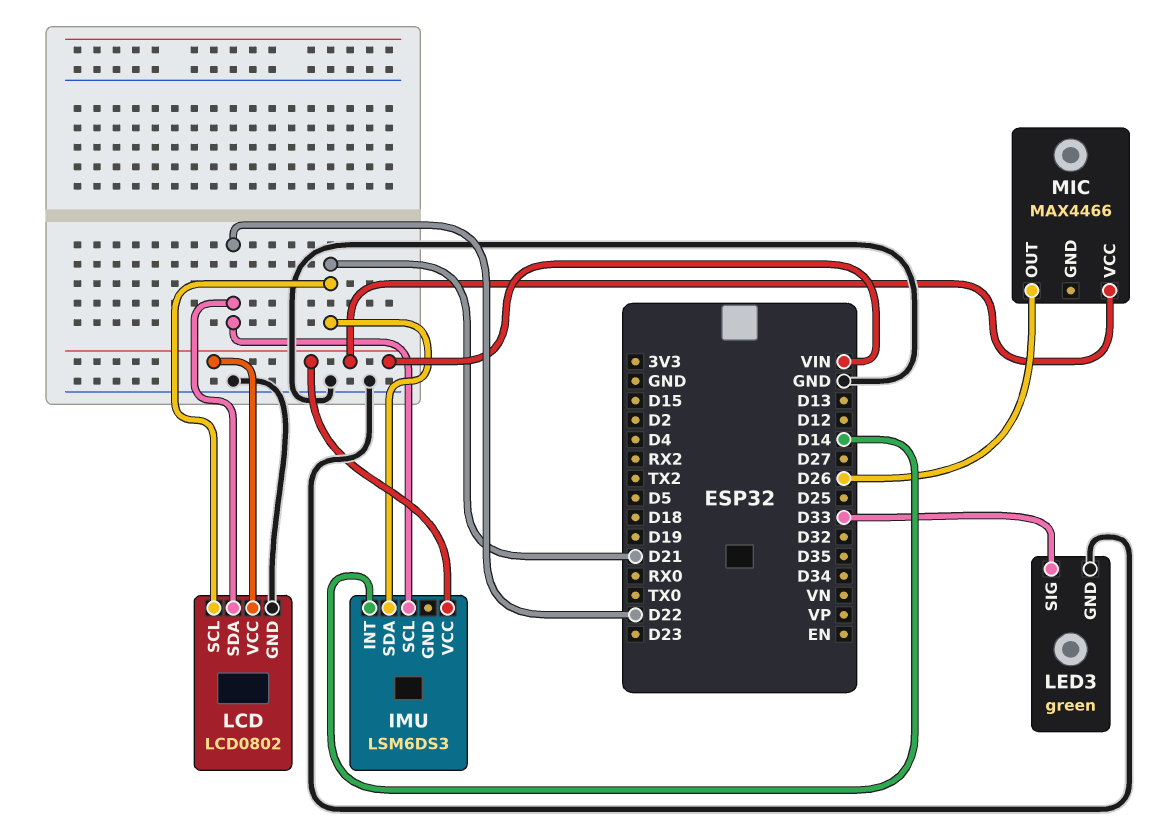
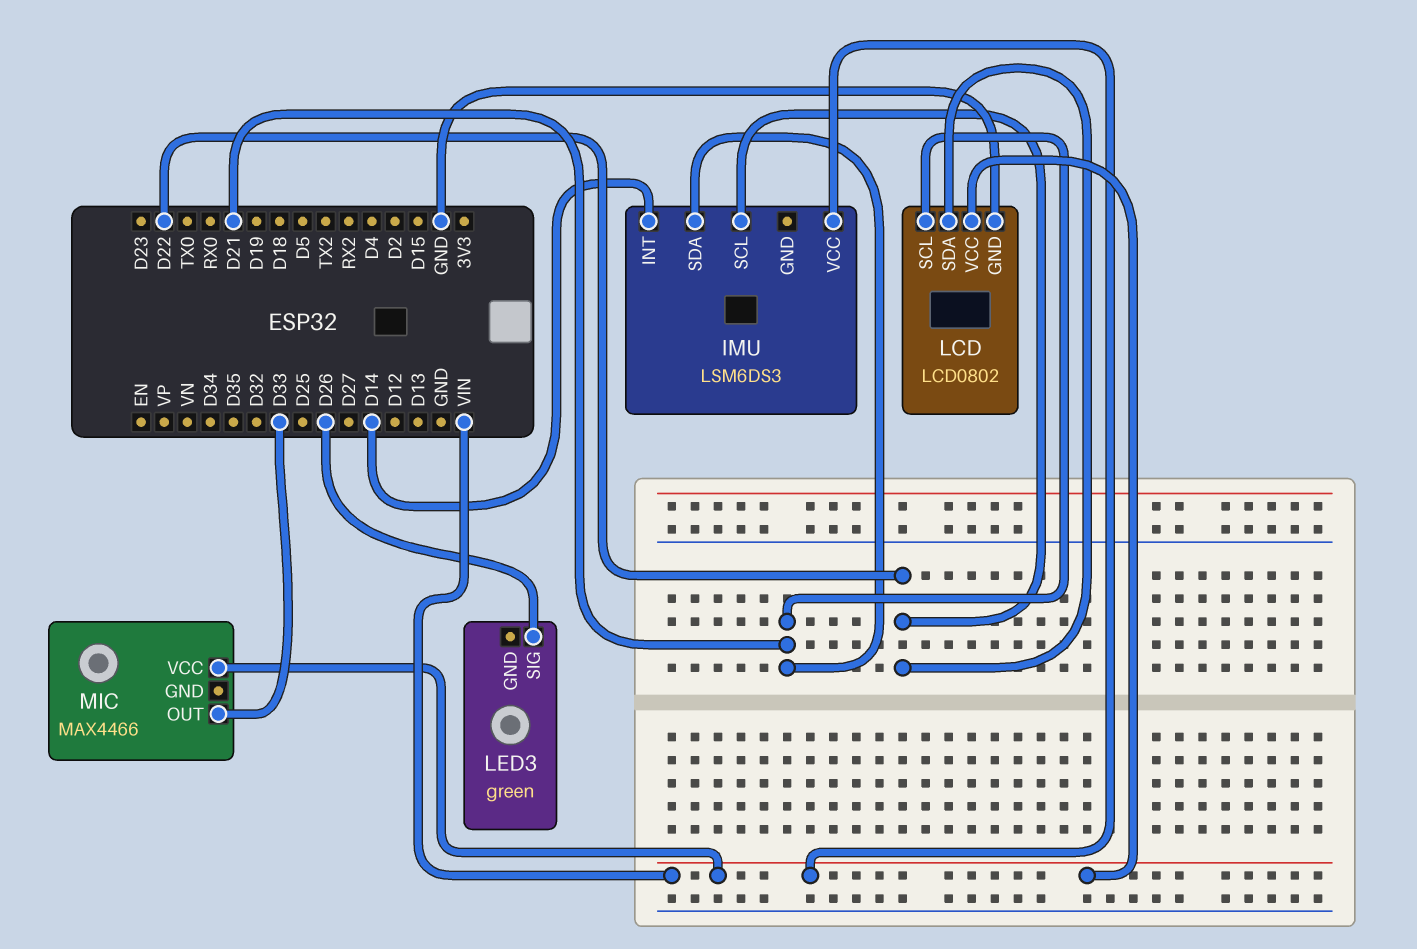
LED3 pin GND: GND -> none
LED3 pin SIG: D33 -> D26
MIC pin OUT: D26 -> D33

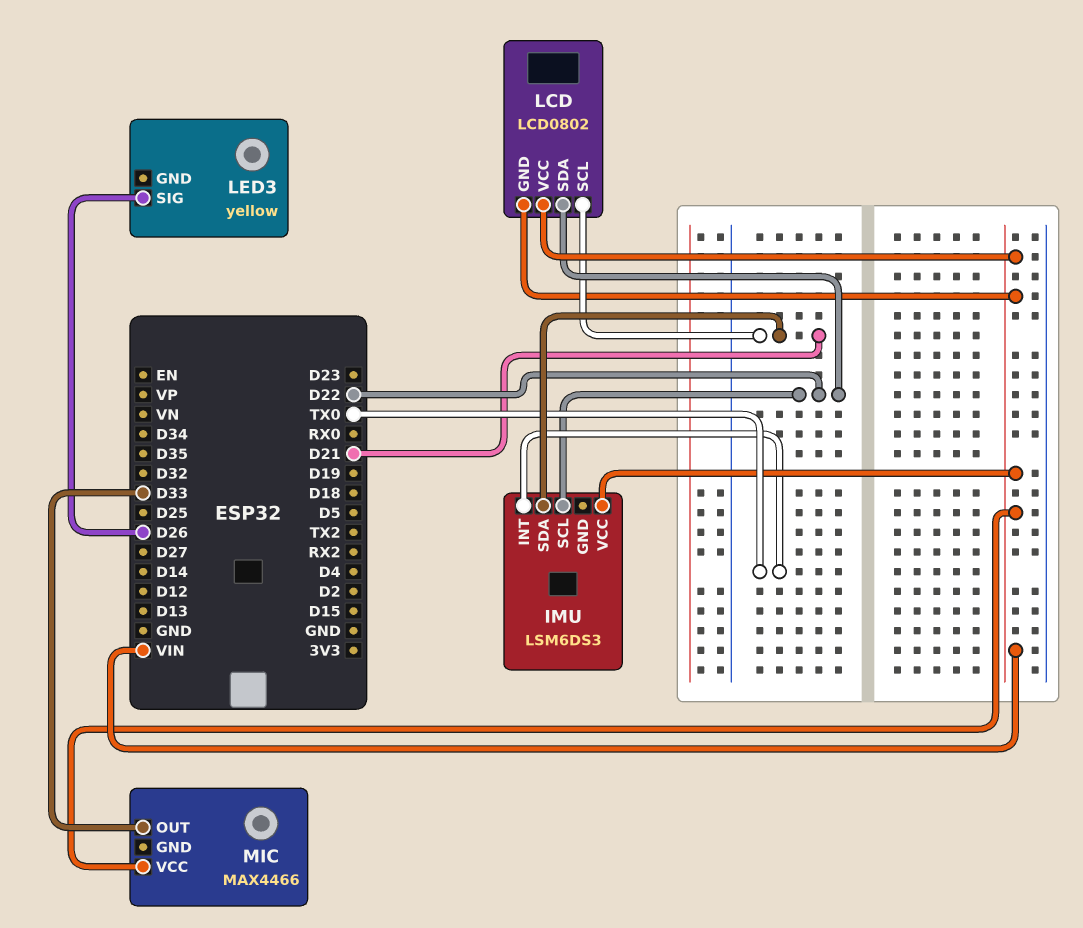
IMU pin INT: D14 -> TX0
LCD pin GND: GND -> VIN
LED3: green -> yellow

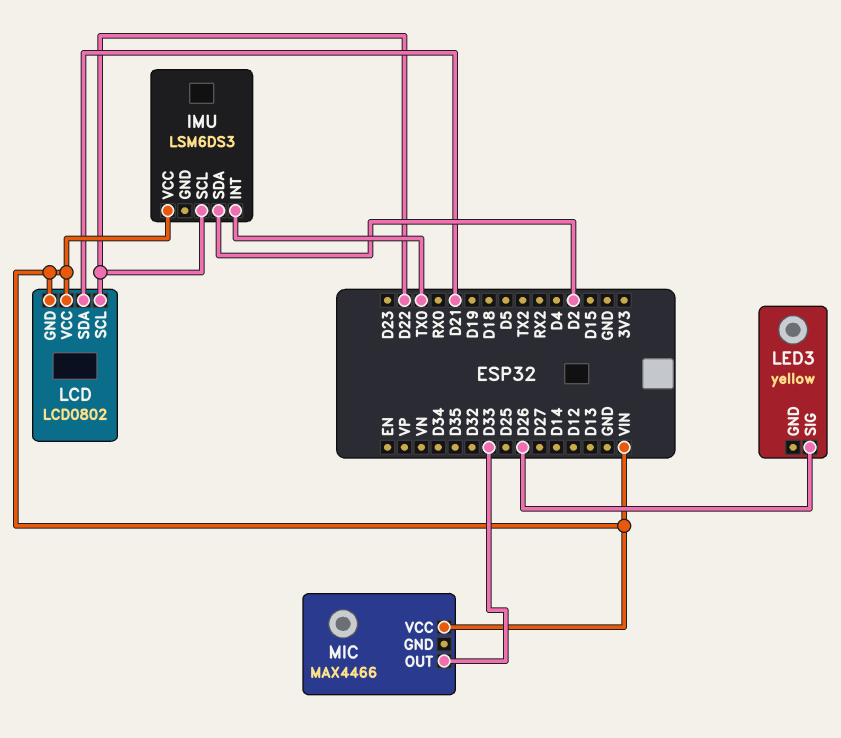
IMU pin SDA: D21 -> D2
LCD pin SCL: D21 -> D22
LCD pin SDA: D22 -> D21

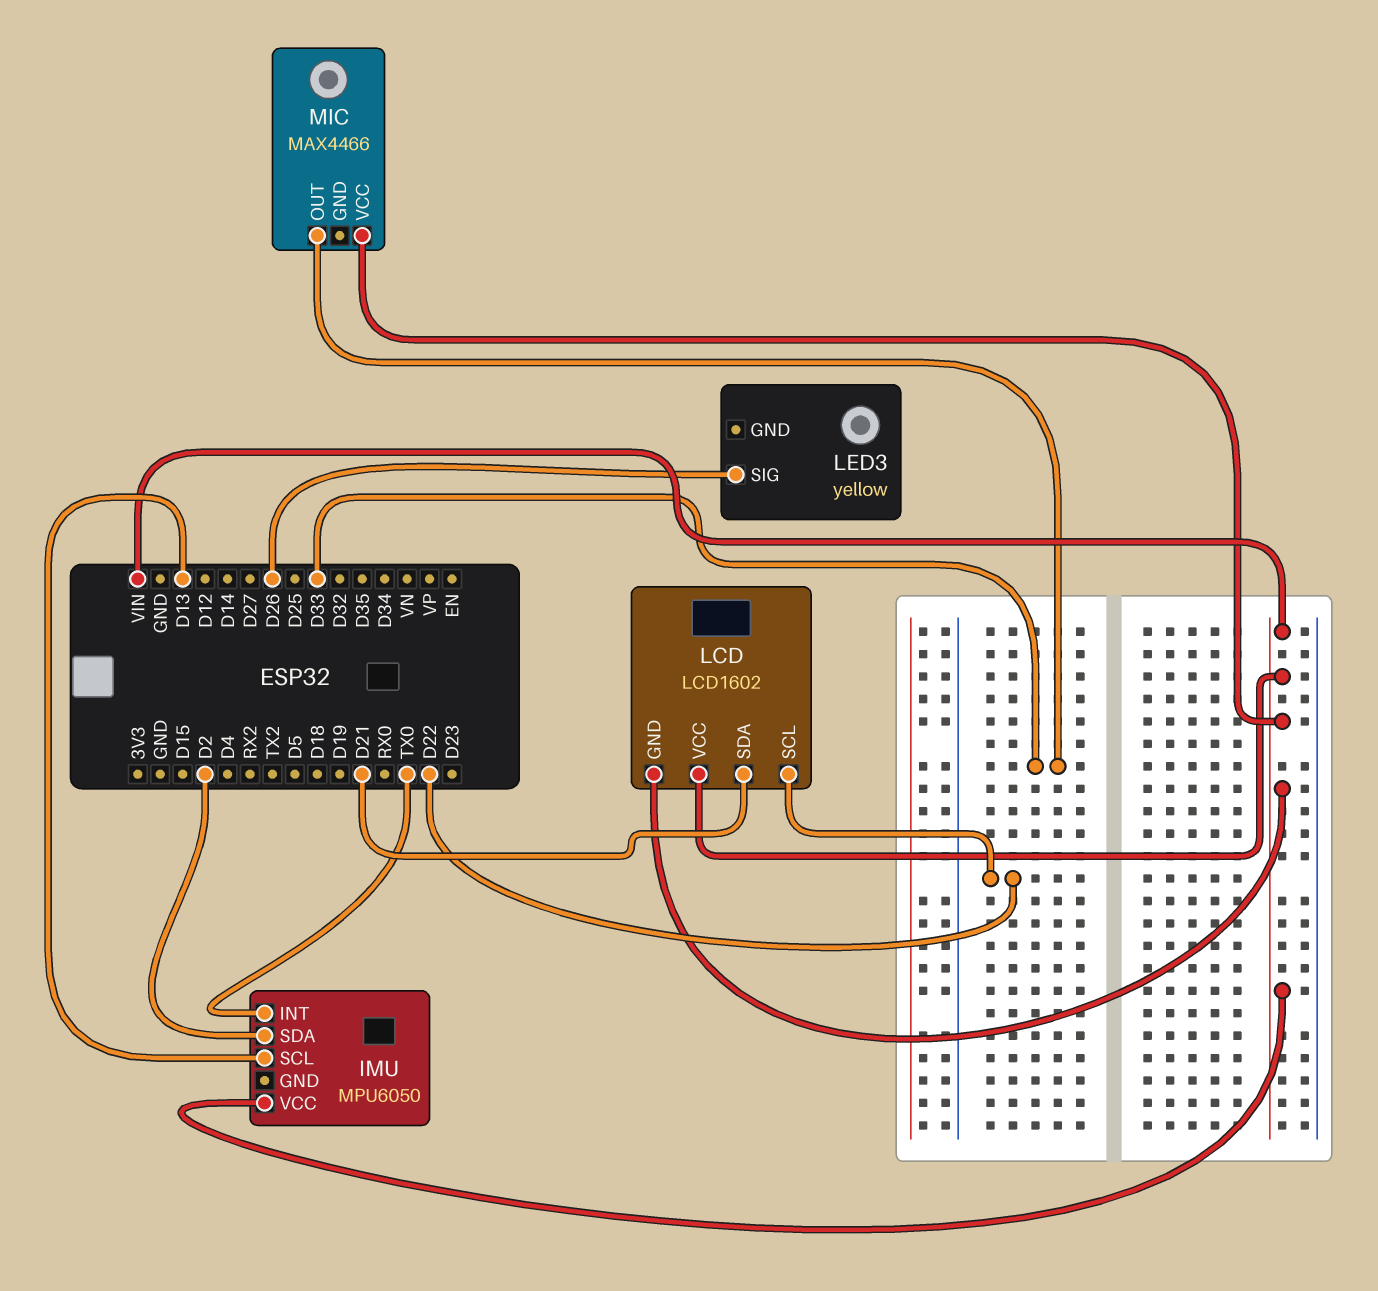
IMU: LSM6DS3 -> MPU6050
IMU pin SCL: D22 -> D13
LCD: LCD0802 -> LCD1602

